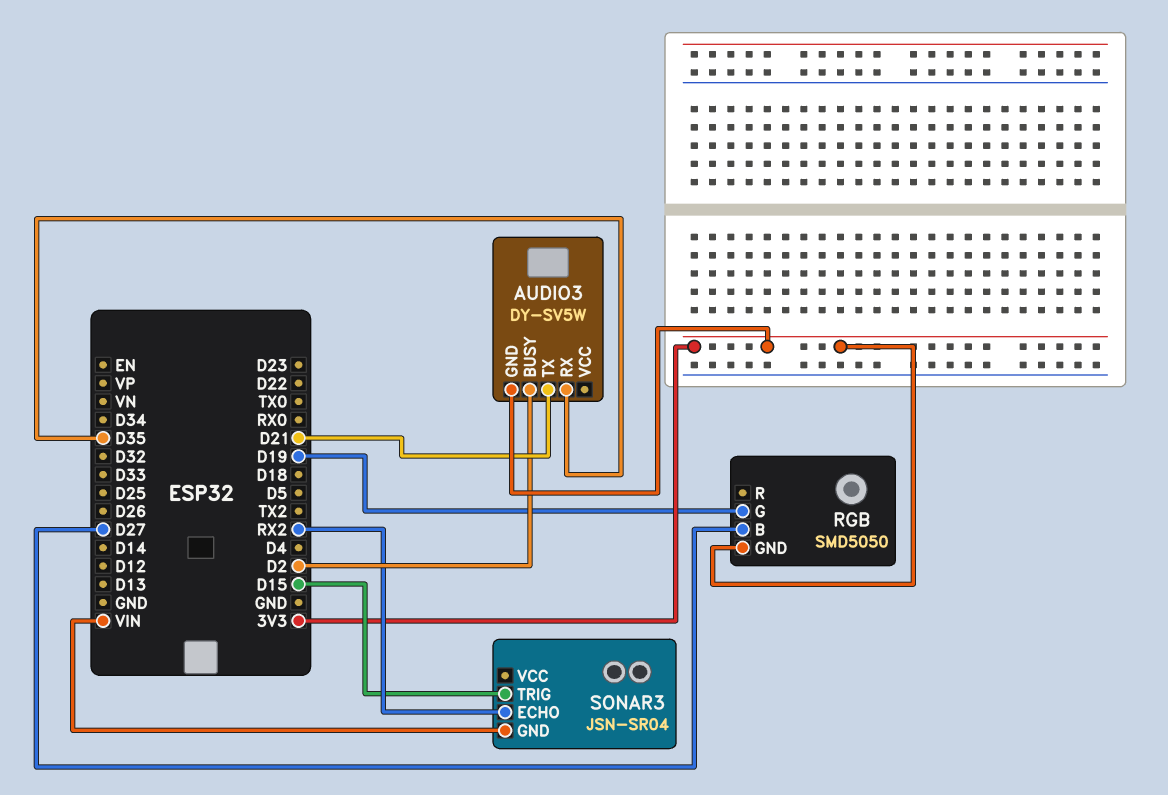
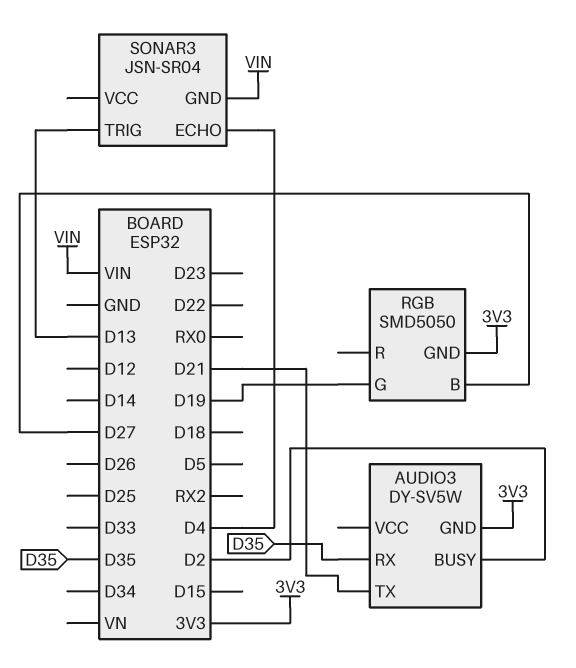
SONAR3 pin ECHO: RX2 -> D4
SONAR3 pin TRIG: D15 -> D13

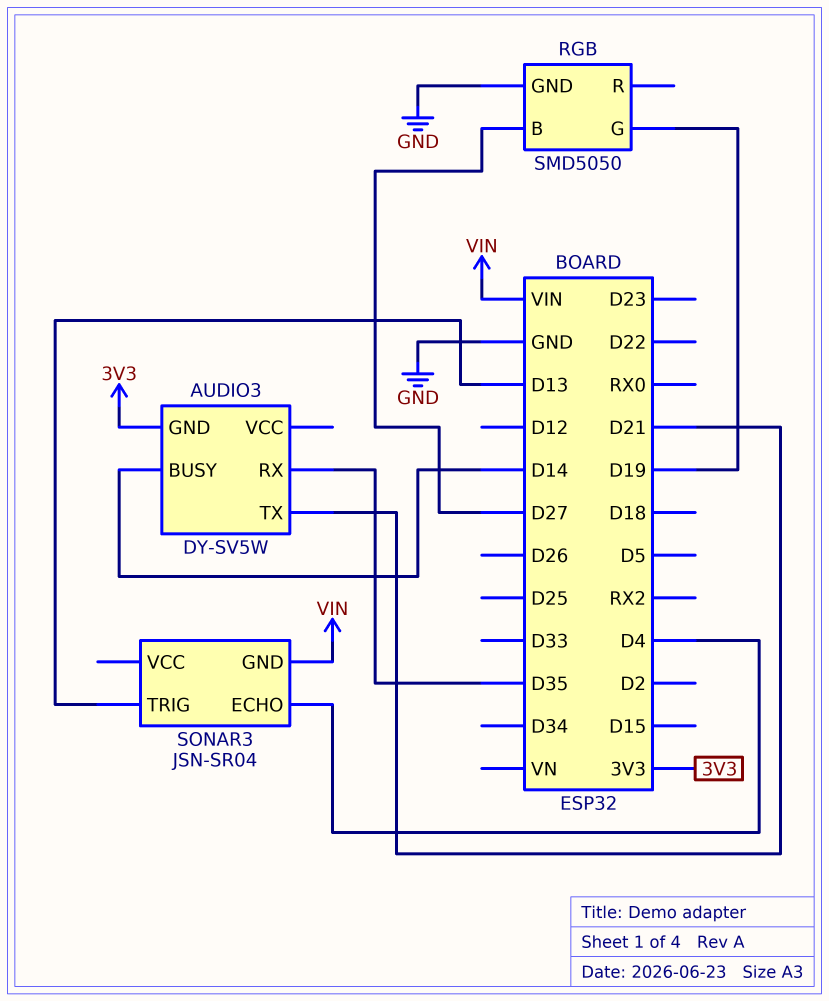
AUDIO3 pin BUSY: D2 -> D14
RGB pin GND: 3V3 -> GND

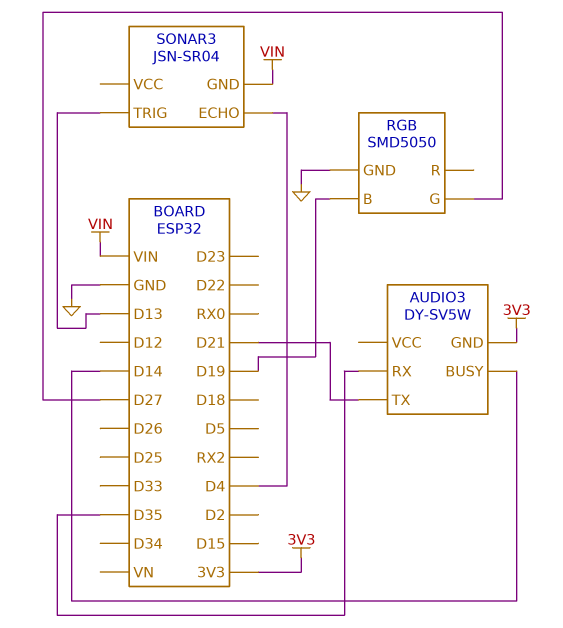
RGB pin B: D27 -> D19
RGB pin G: D19 -> D27

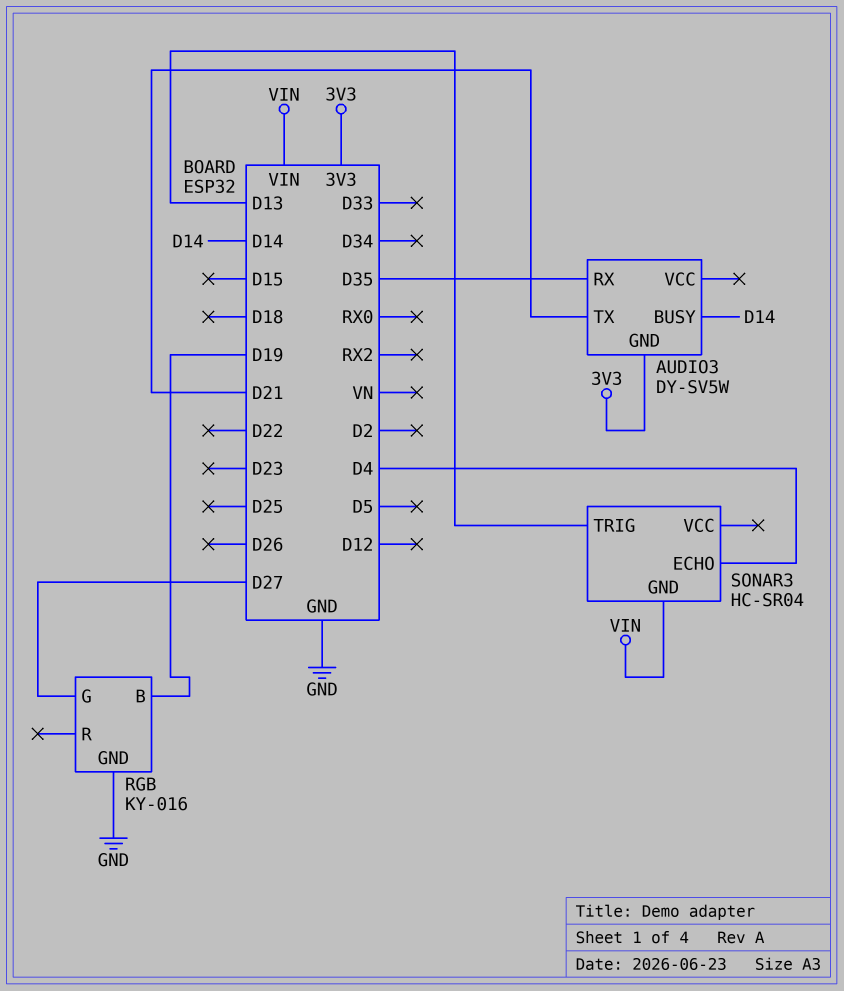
RGB: SMD5050 -> KY-016
SONAR3: JSN-SR04 -> HC-SR04

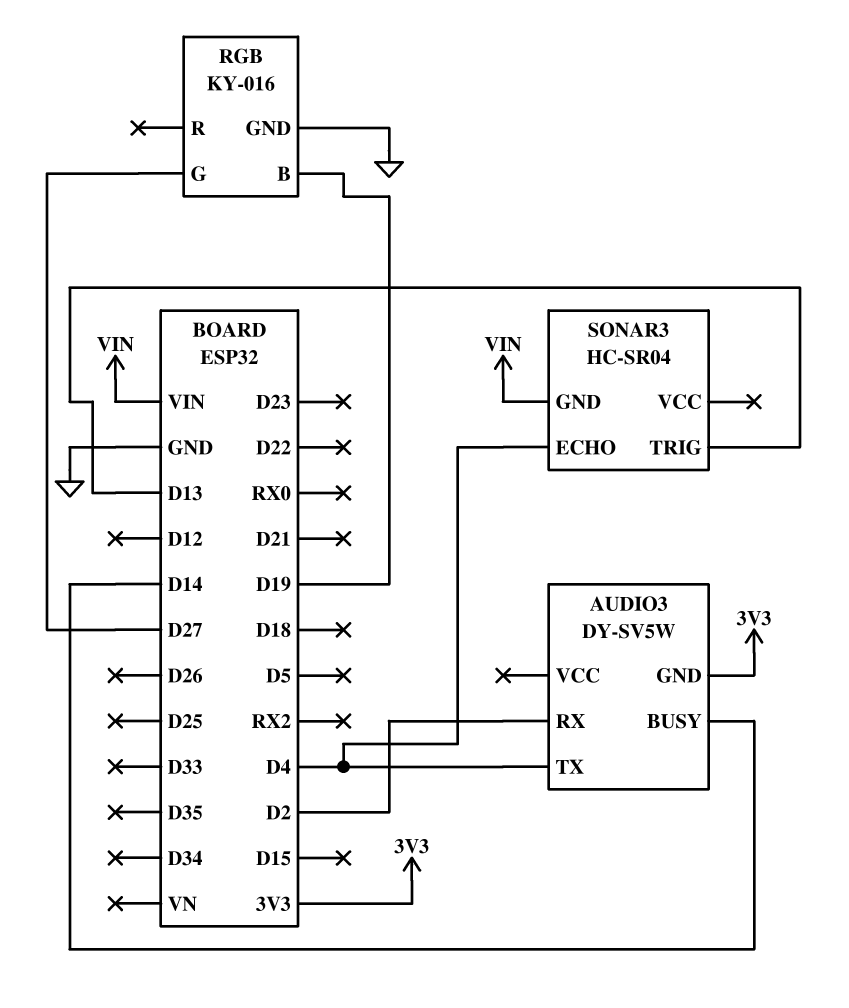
AUDIO3 pin RX: D35 -> D2
AUDIO3 pin TX: D21 -> D4

